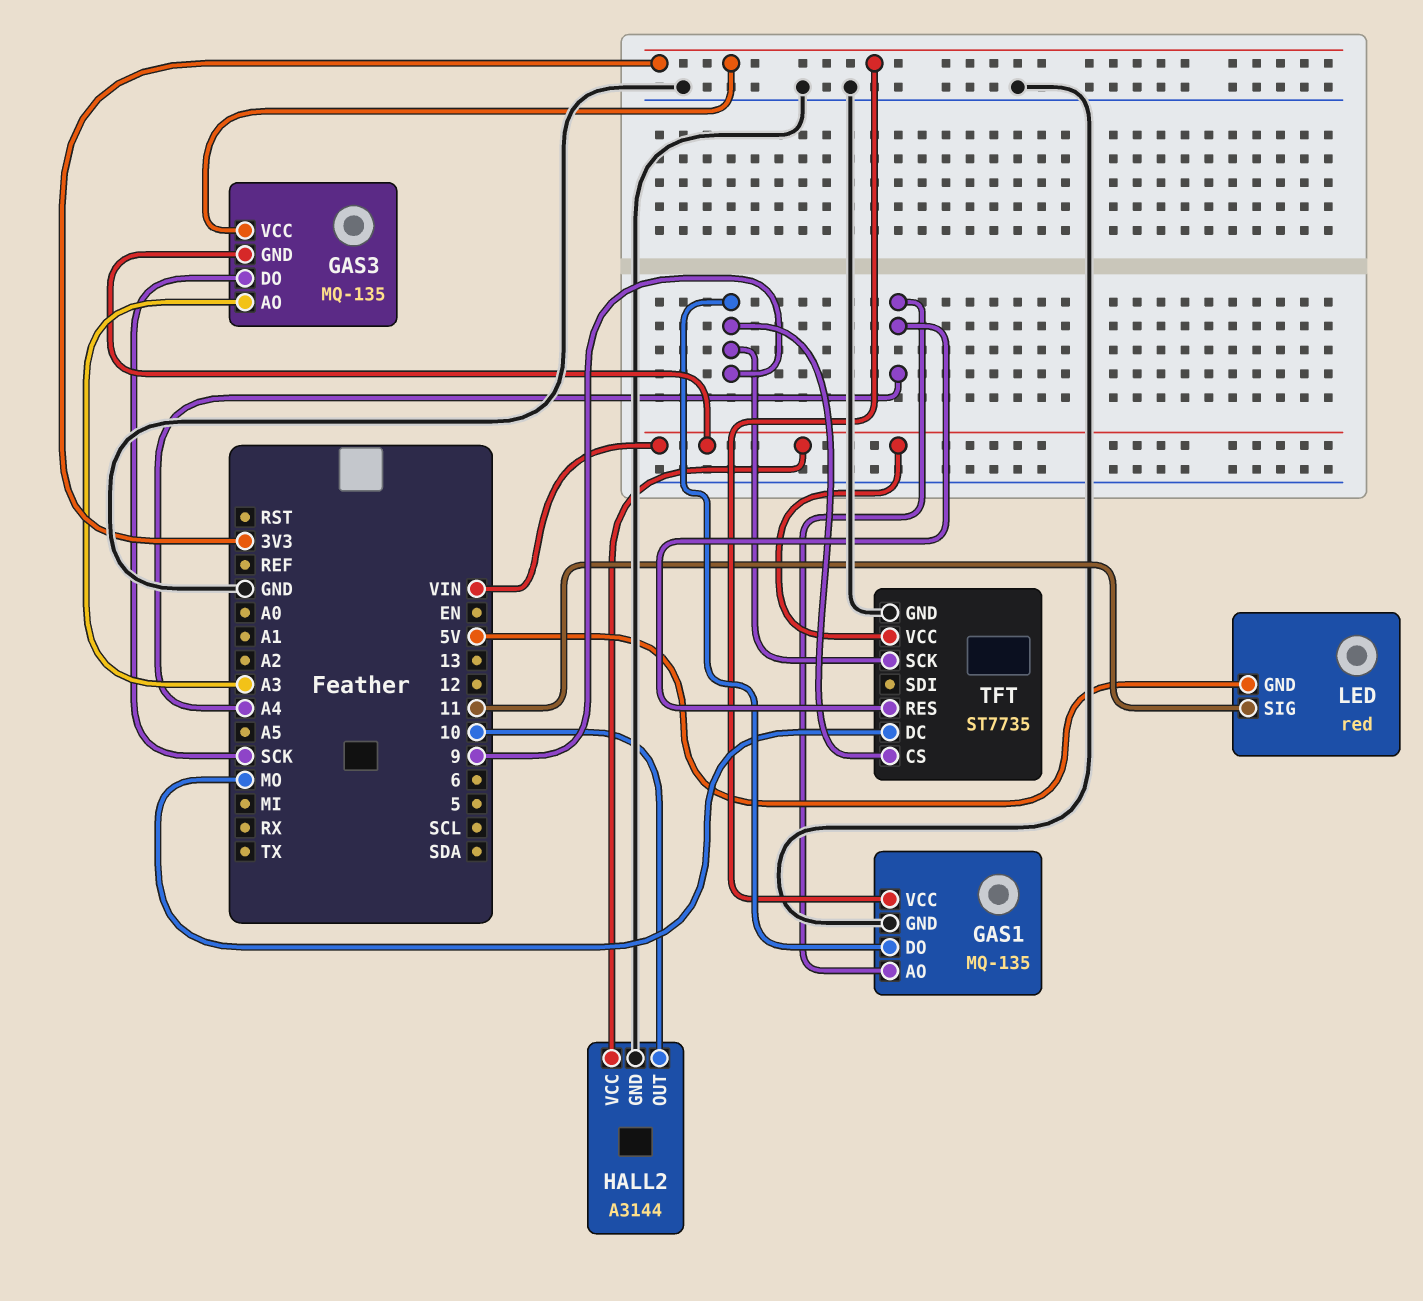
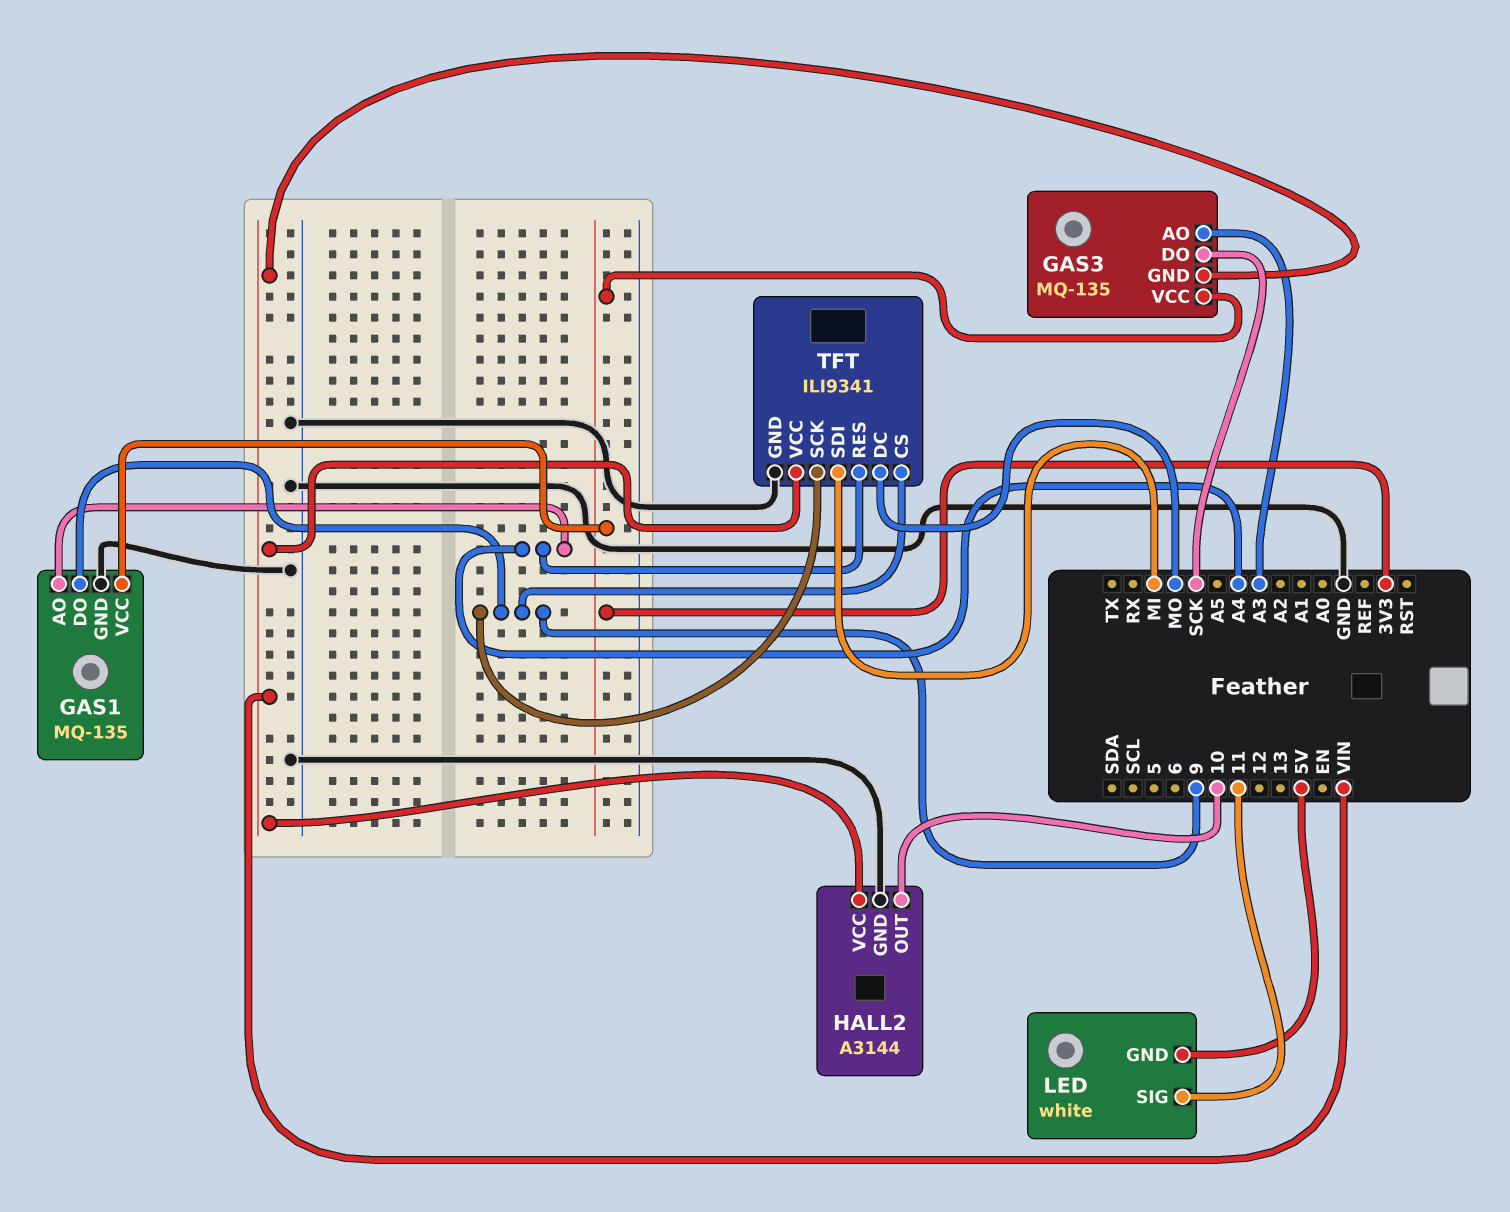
LED: red -> white
TFT: ST7735 -> ILI9341
TFT pin SDI: none -> MI

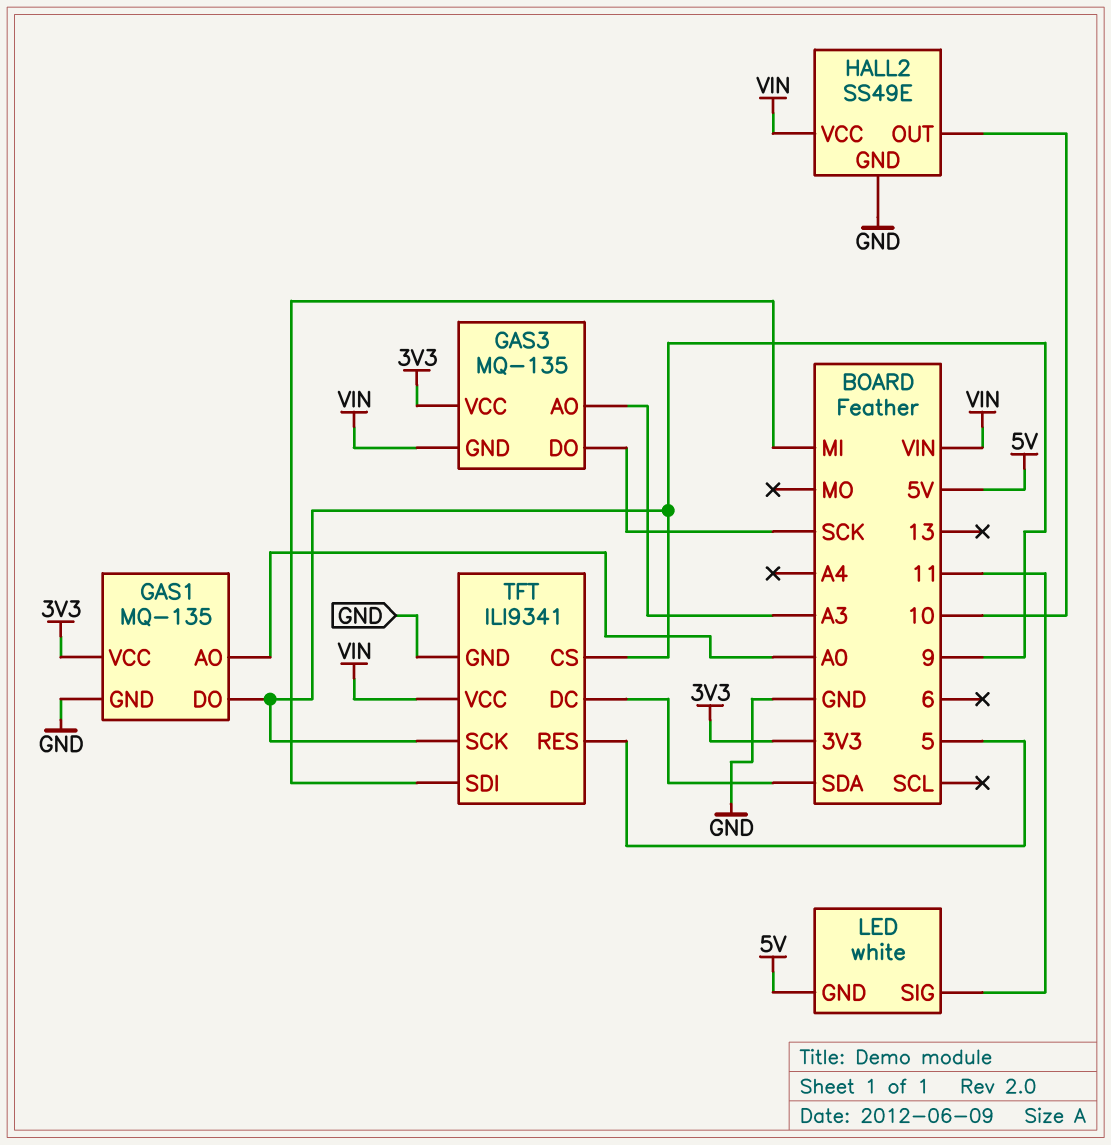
GAS1 pin AO: A4 -> A0
HALL2: A3144 -> SS49E
TFT pin DC: MO -> SDA
TFT pin RES: A4 -> 5

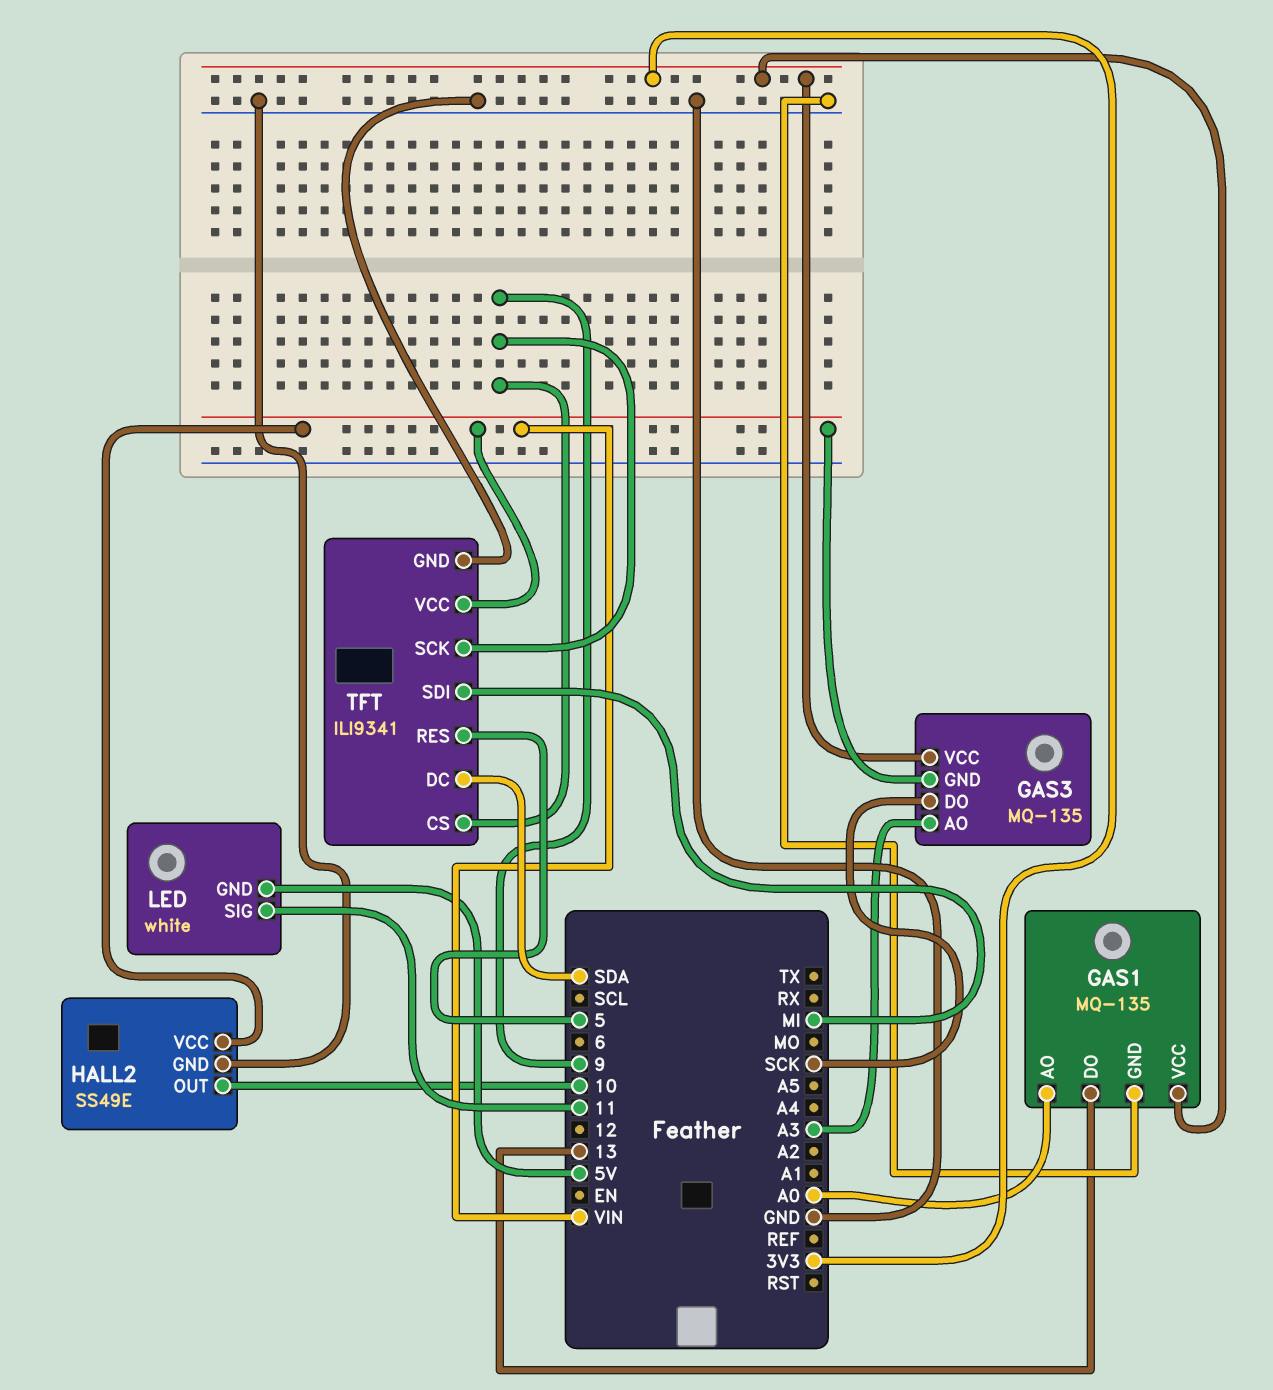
GAS1 pin DO: 9 -> 13

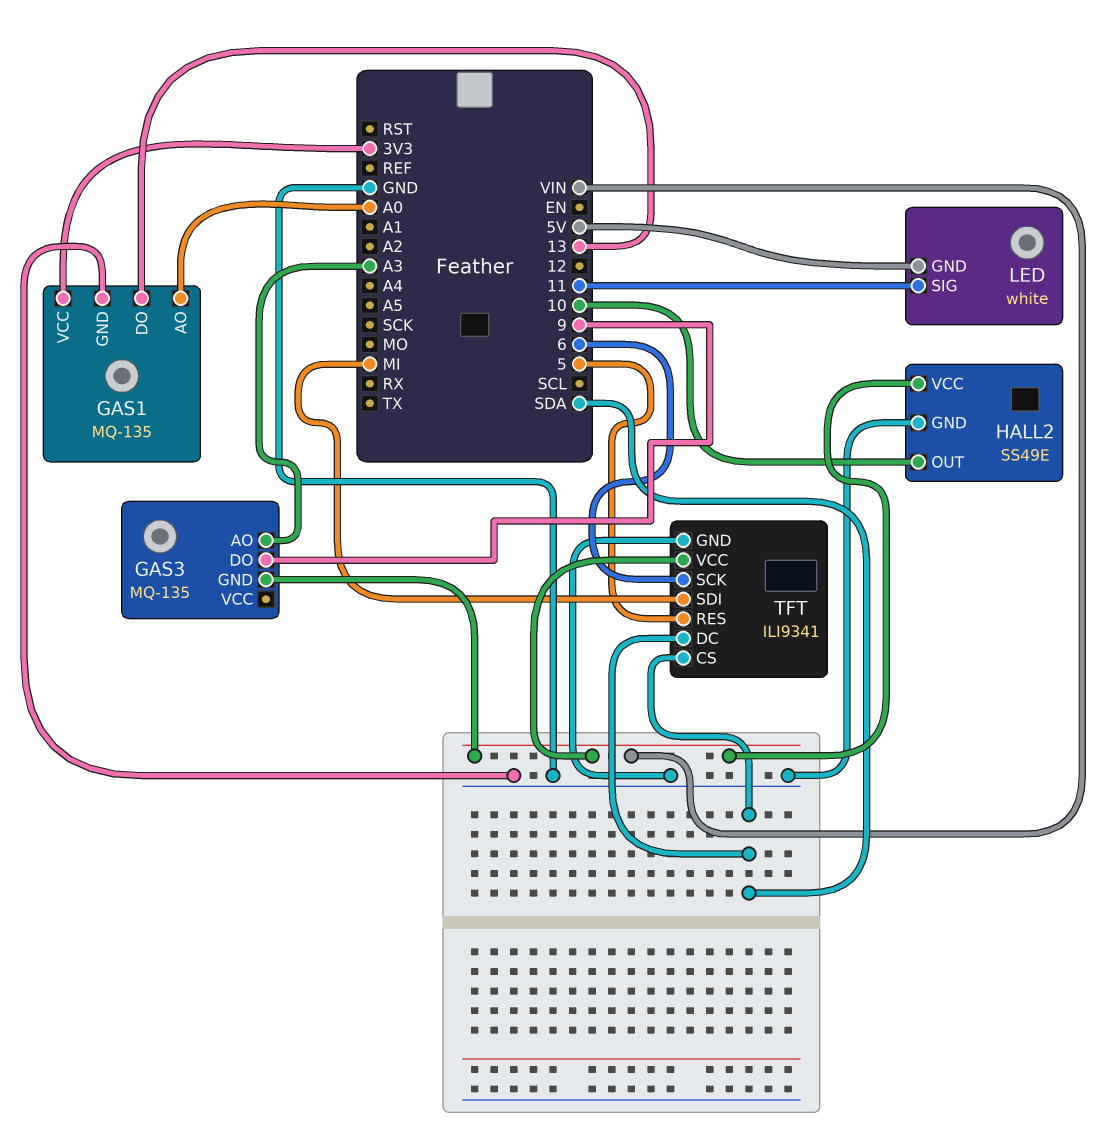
GAS3 pin DO: SCK -> 9
GAS3 pin VCC: 3V3 -> none
TFT pin CS: 9 -> SDA
TFT pin SCK: 9 -> 6

